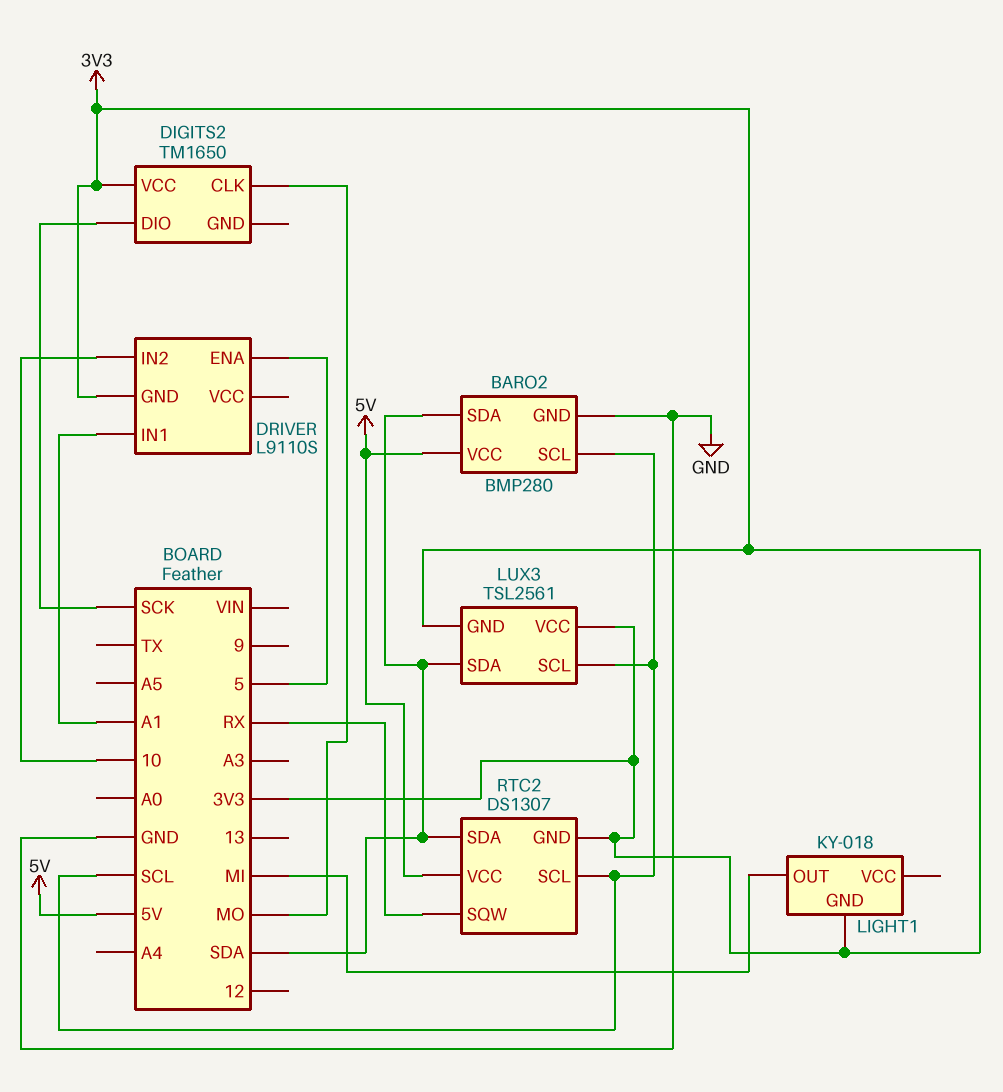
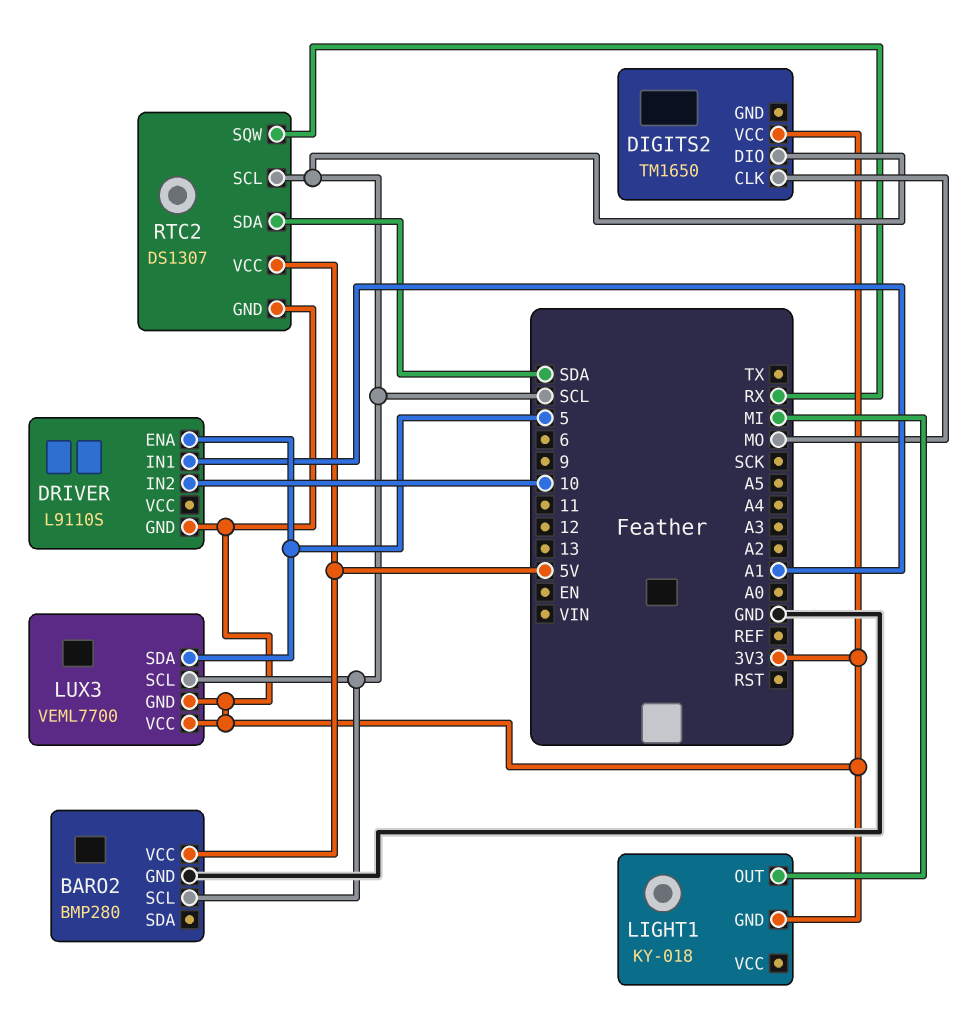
BARO2 pin SDA: SDA -> none
DIGITS2 pin DIO: SCK -> SCL
LUX3: TSL2561 -> VEML7700
LUX3 pin SDA: SDA -> 5

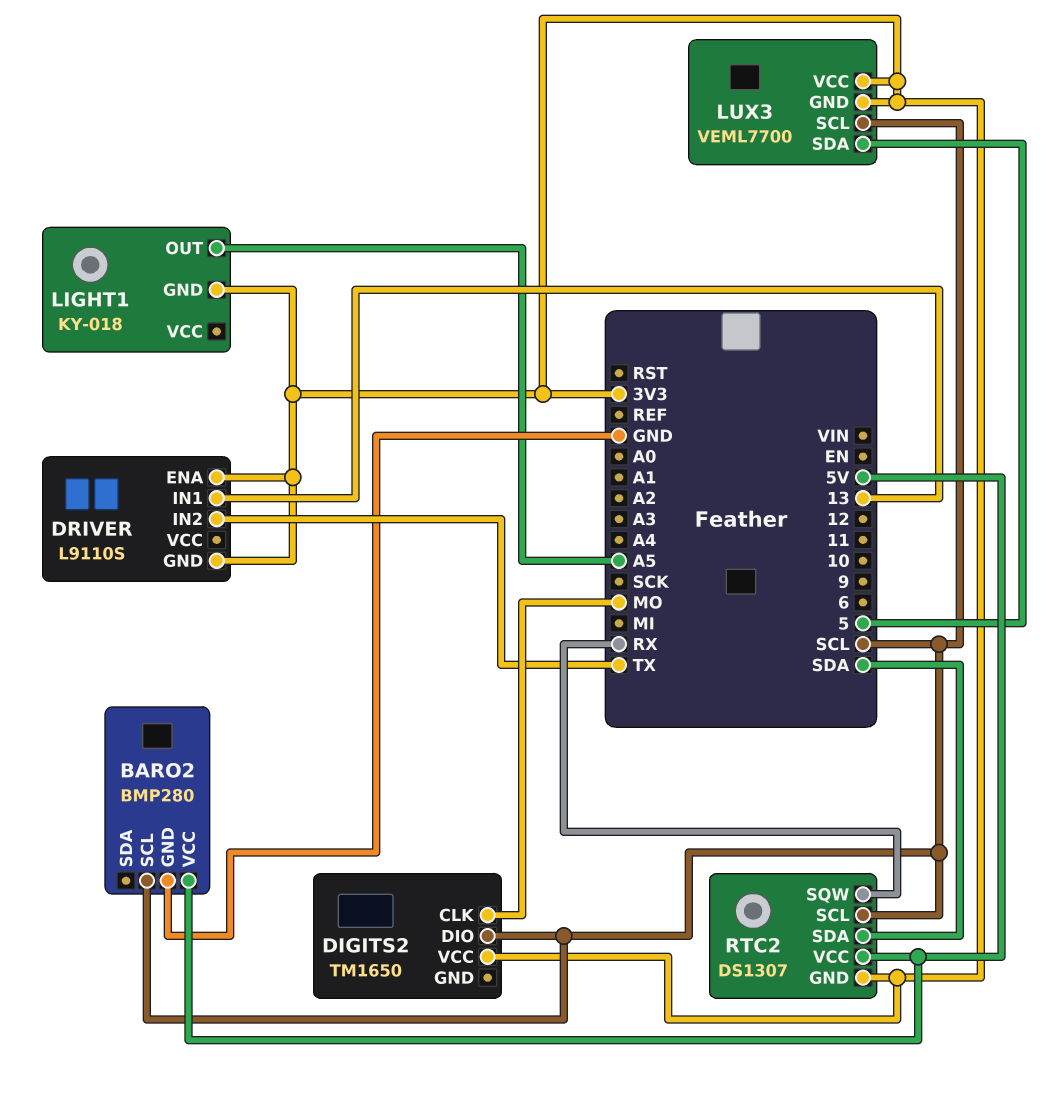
DRIVER pin ENA: 5 -> 3V3
DRIVER pin IN1: A1 -> 13
DRIVER pin IN2: 10 -> TX
LIGHT1 pin OUT: MI -> A5

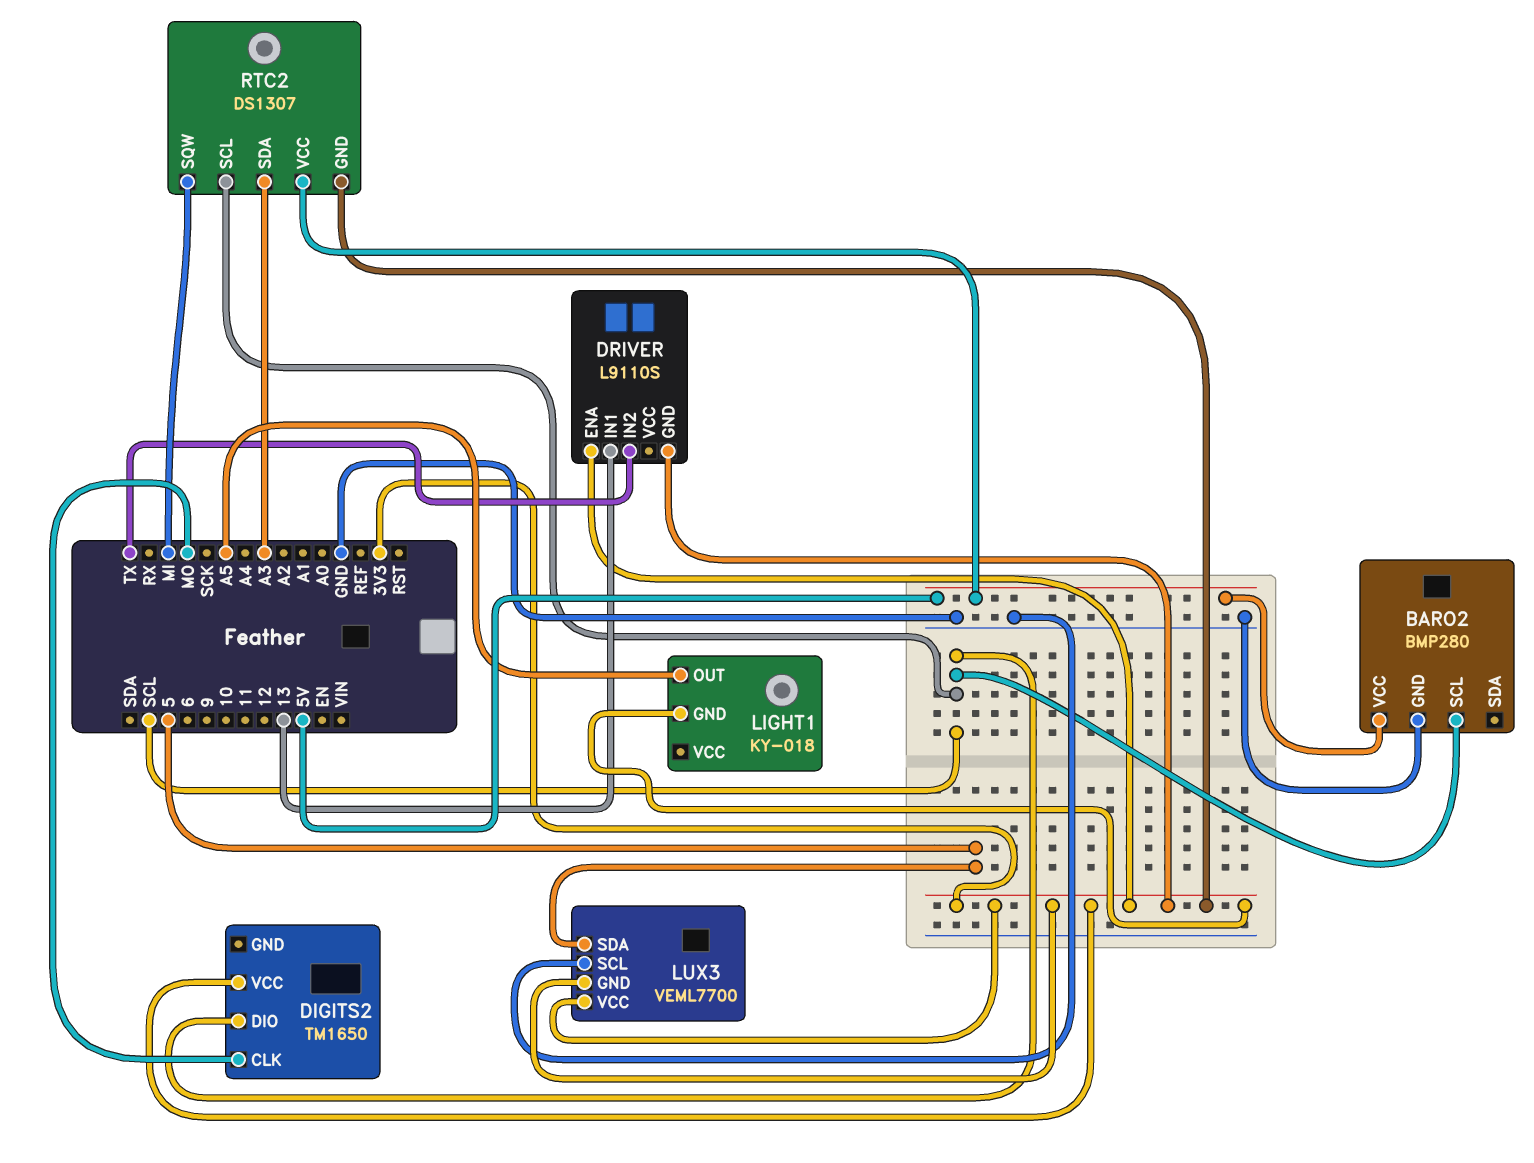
LUX3 pin SCL: SCL -> GND
RTC2 pin SDA: SDA -> A3
RTC2 pin SQW: RX -> MI

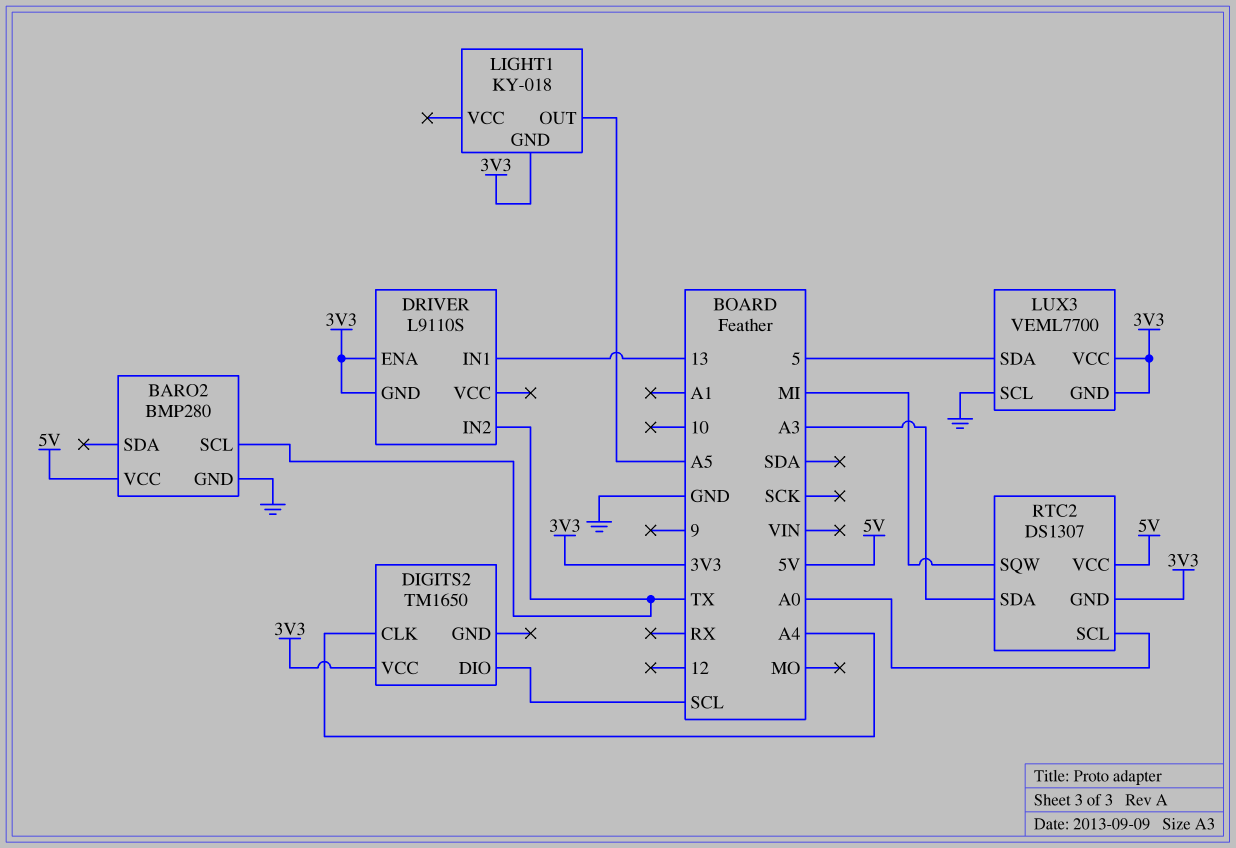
BARO2 pin SCL: SCL -> TX
DIGITS2 pin CLK: MO -> A4
RTC2 pin SCL: SCL -> A0

